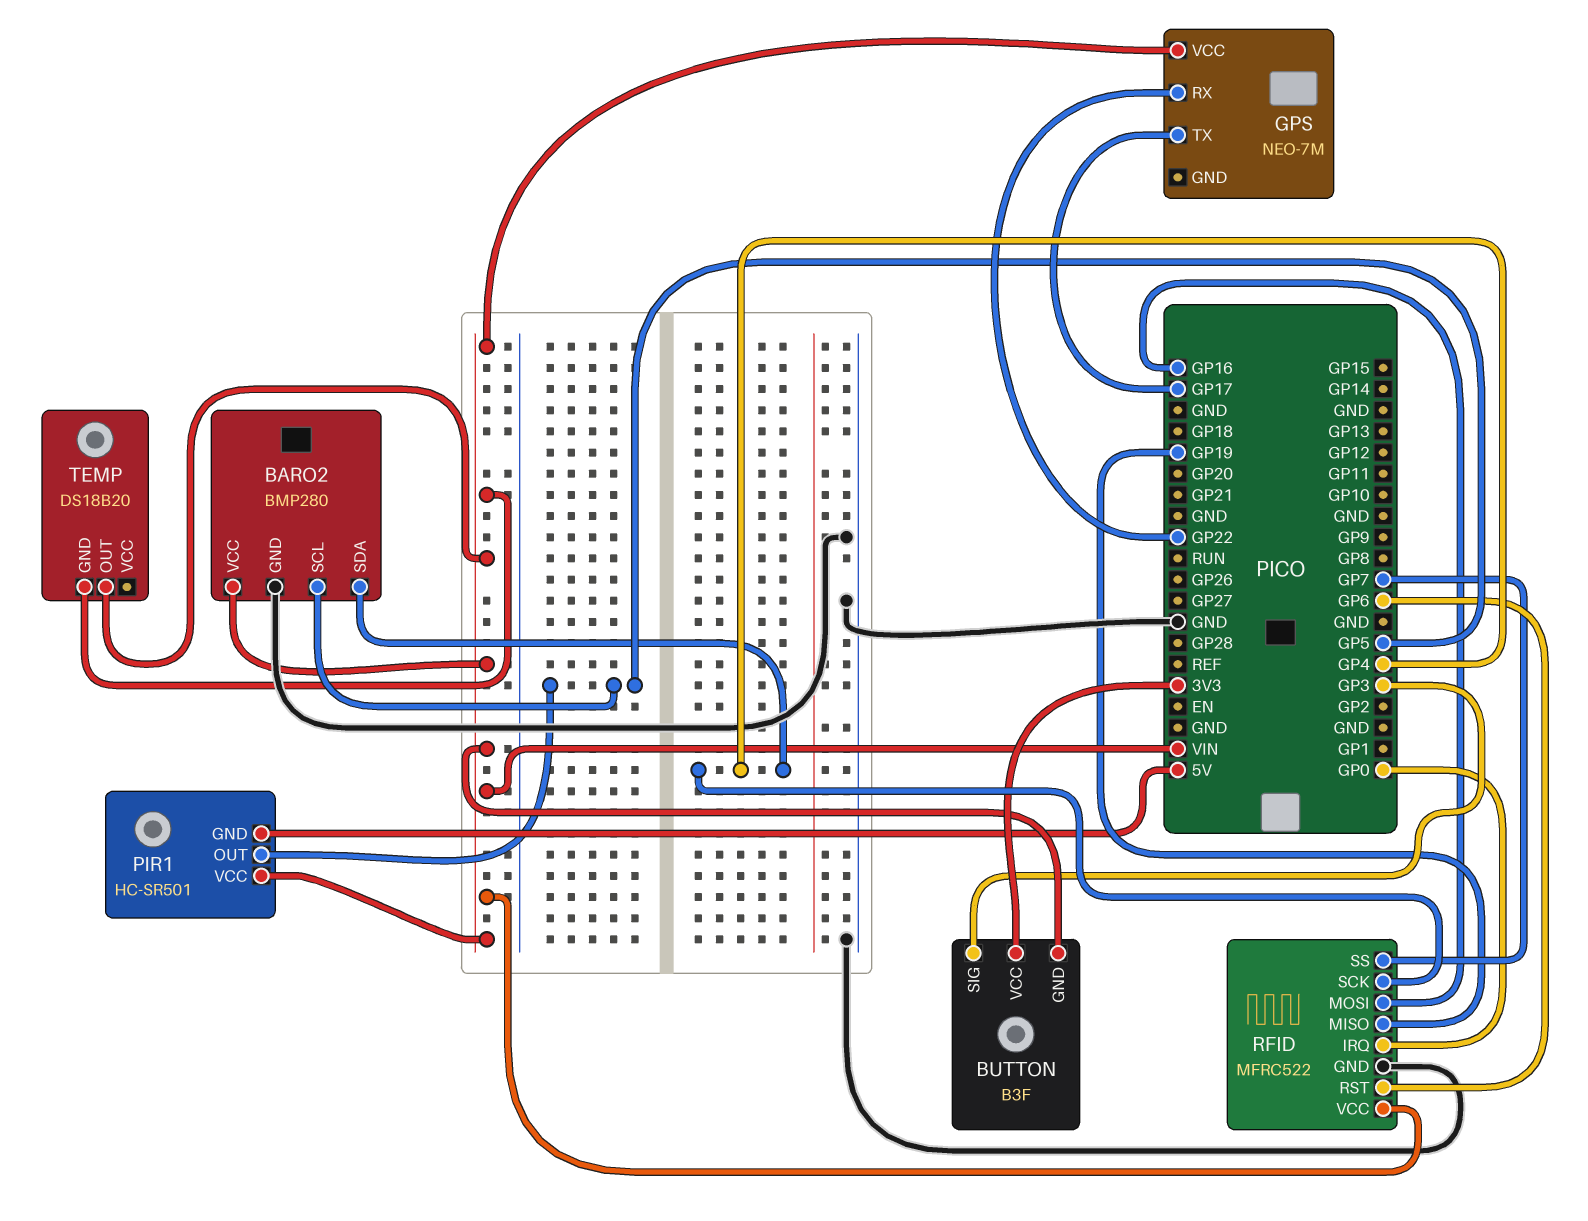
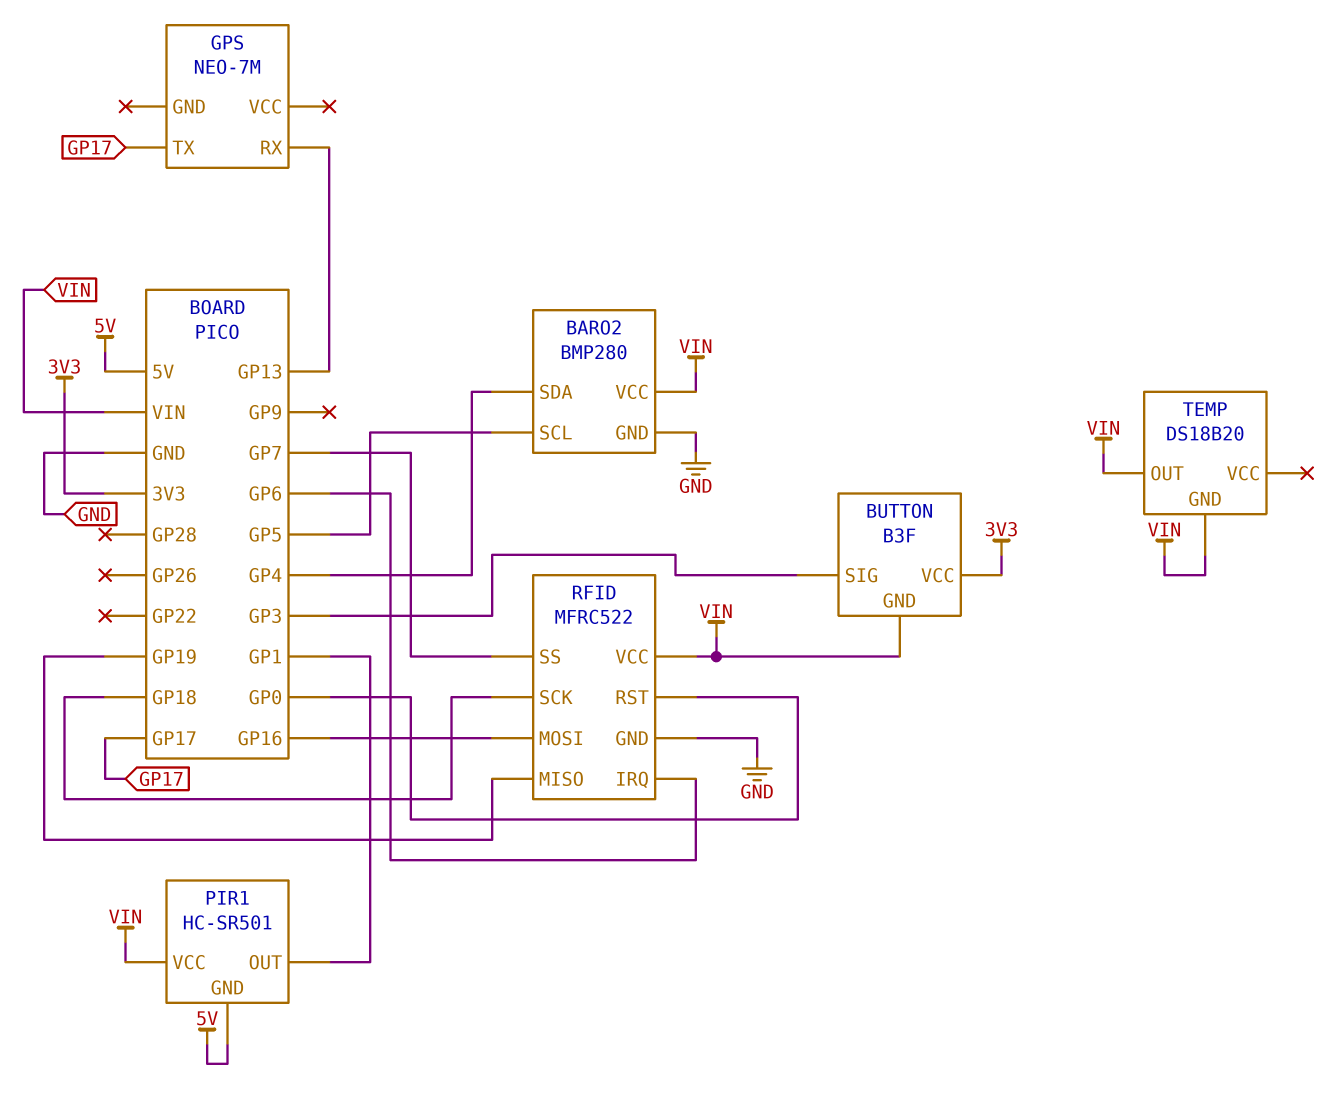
GPS pin RX: GP22 -> GP13
GPS pin VCC: VIN -> none
PIR1 pin OUT: GP5 -> GP1
RFID pin IRQ: GP0 -> GP6
RFID pin RST: GP6 -> GP0
RFID pin SCK: GP4 -> GP18

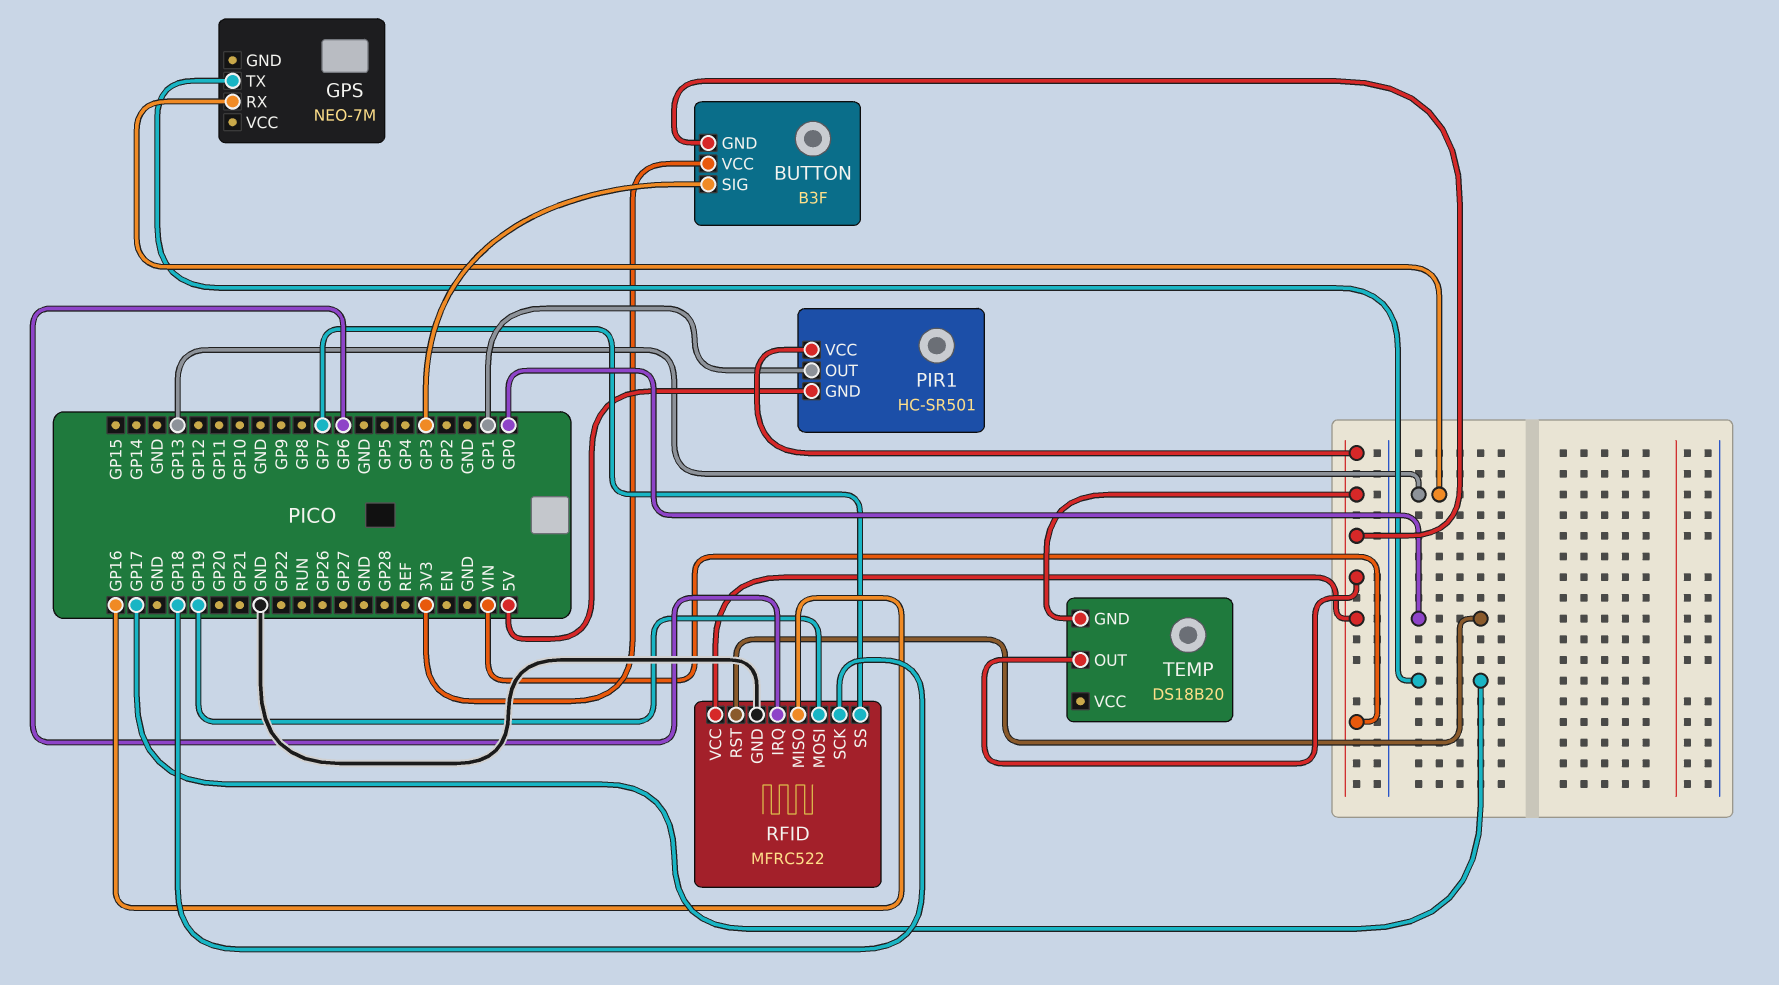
BARO2: BMP280 -> none
BARO2 pin GND: GND -> none
BARO2 pin SCL: GP5 -> none
BARO2 pin SDA: GP4 -> none
BARO2 pin VCC: VIN -> none
RFID pin MISO: GP19 -> GP16
RFID pin MOSI: GP16 -> GP19

